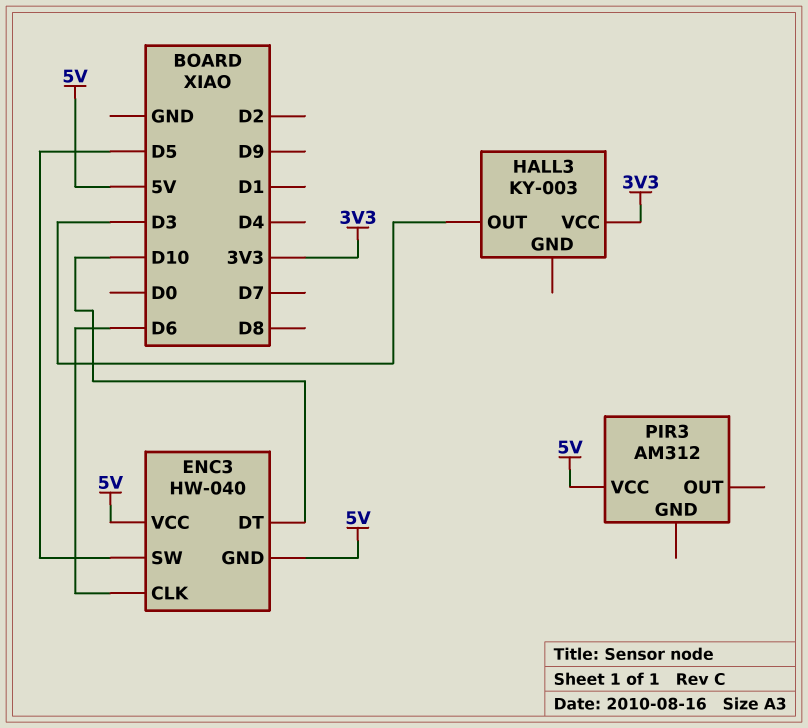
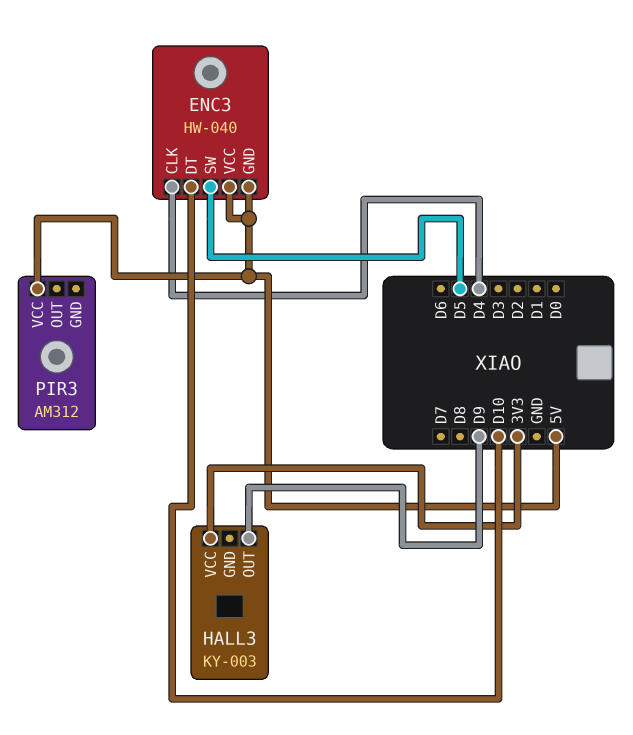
ENC3 pin CLK: D6 -> D4
HALL3 pin OUT: D3 -> D9

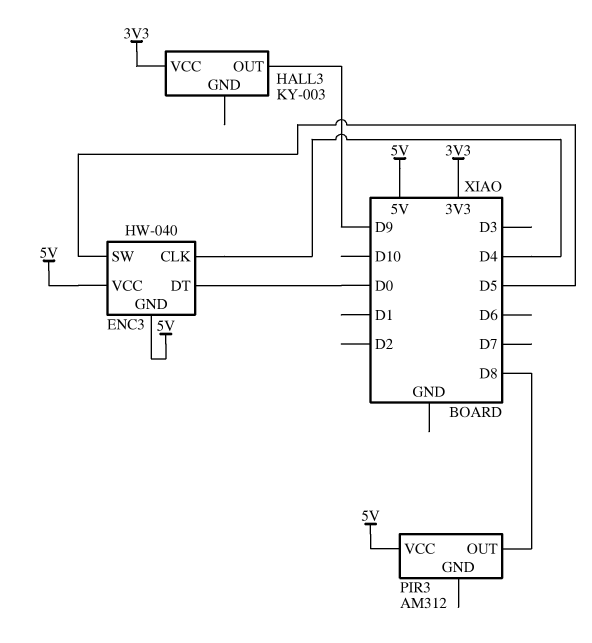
ENC3 pin DT: D10 -> D0
PIR3 pin OUT: none -> D8

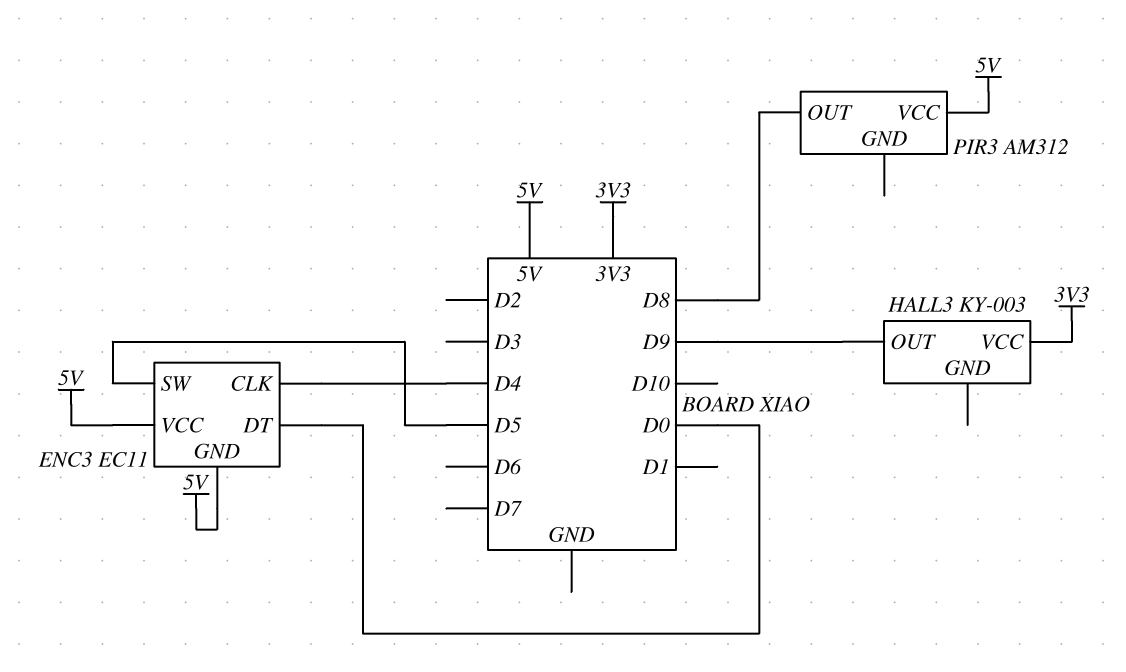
ENC3: HW-040 -> EC11

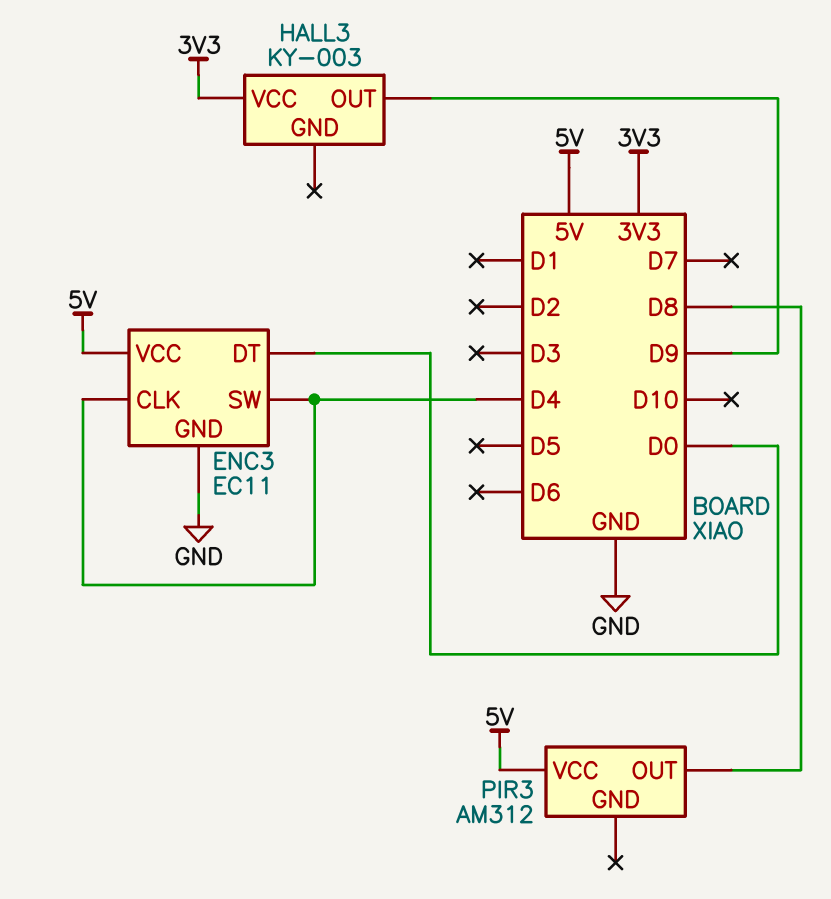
ENC3 pin GND: 5V -> GND
ENC3 pin SW: D5 -> D4

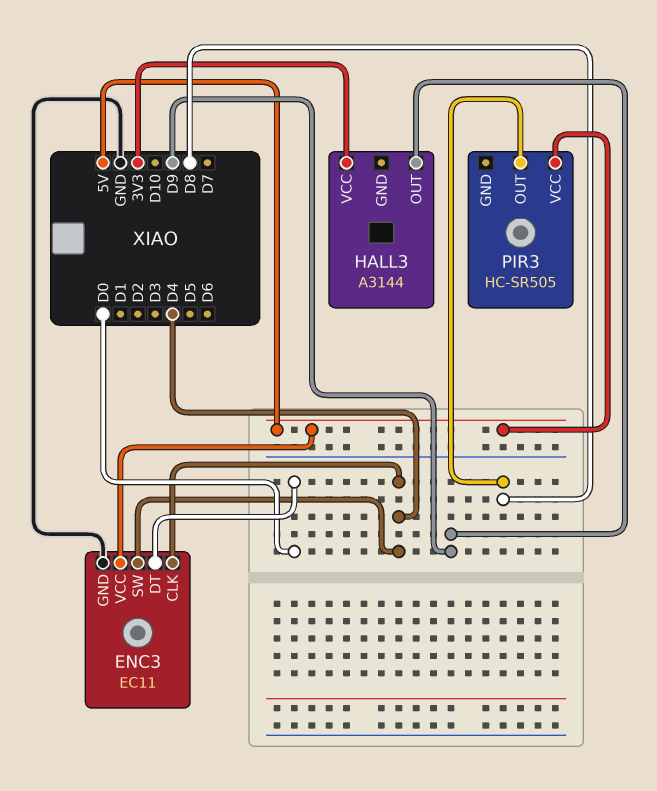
HALL3: KY-003 -> A3144
PIR3: AM312 -> HC-SR505

